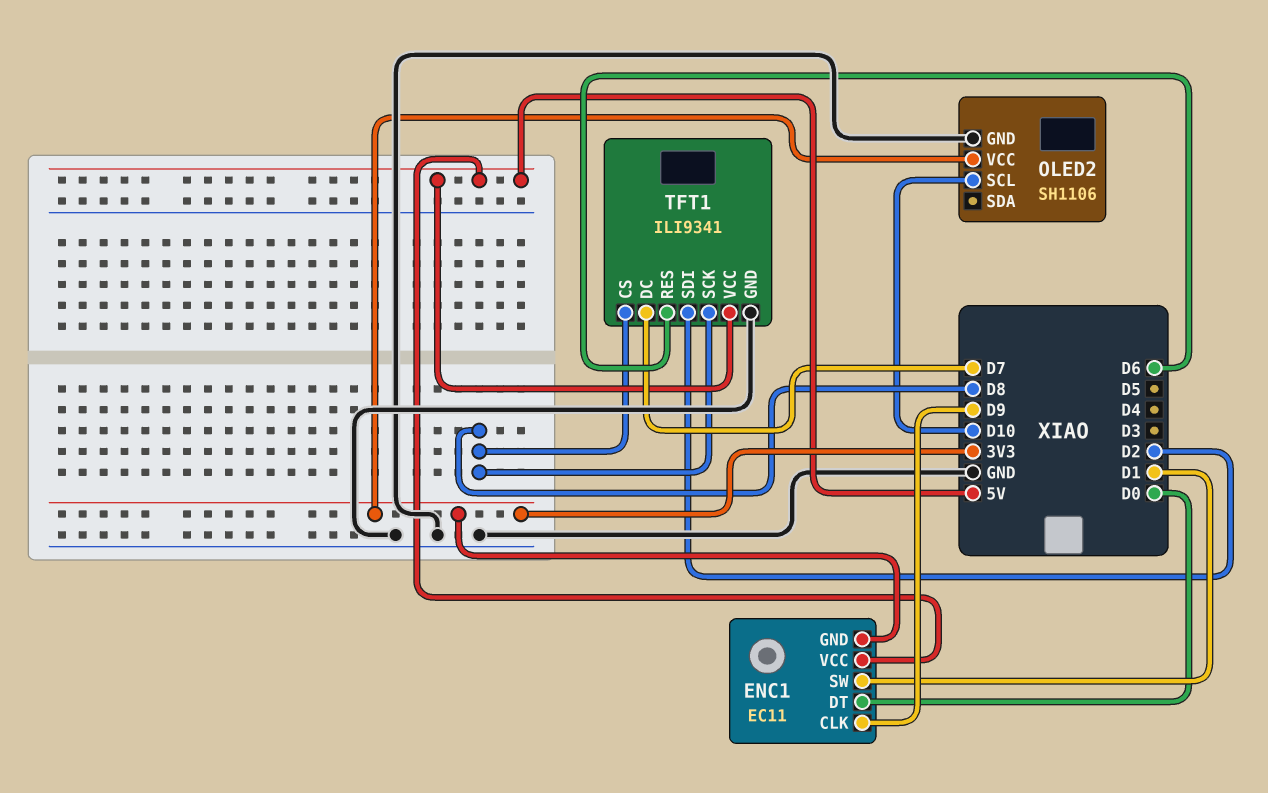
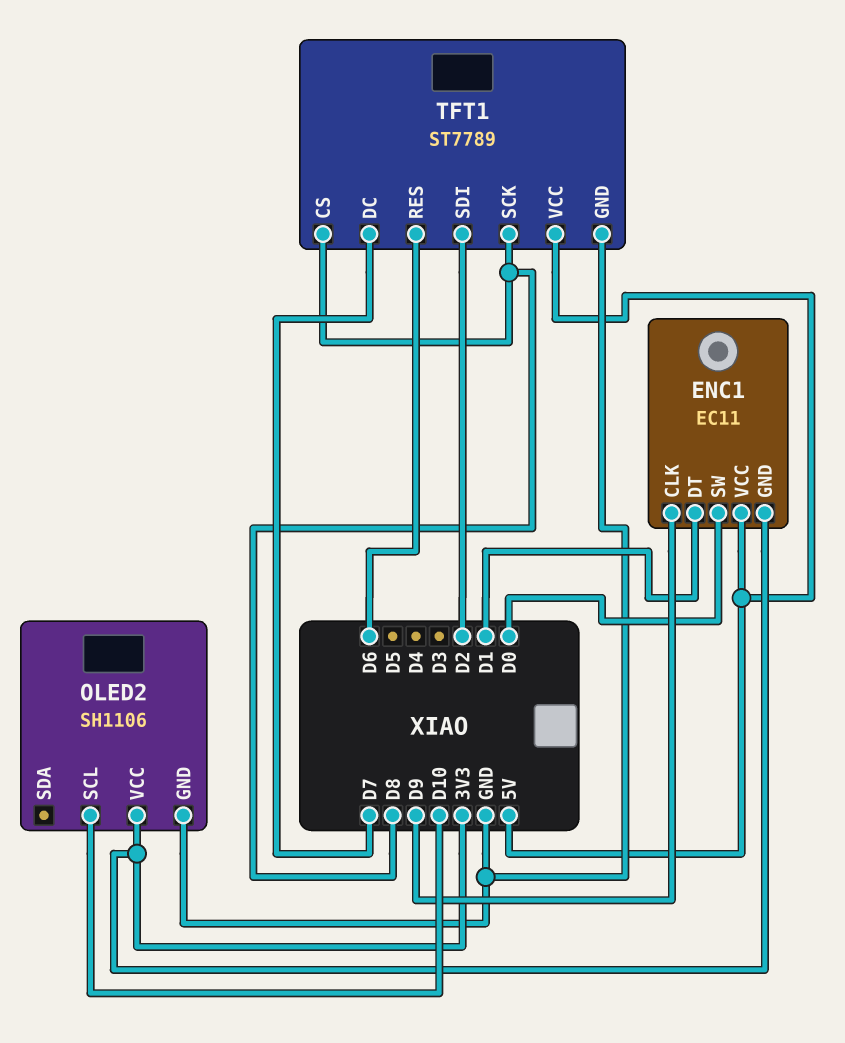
ENC1 pin DT: D0 -> D1
ENC1 pin SW: D1 -> D0
TFT1: ILI9341 -> ST7789

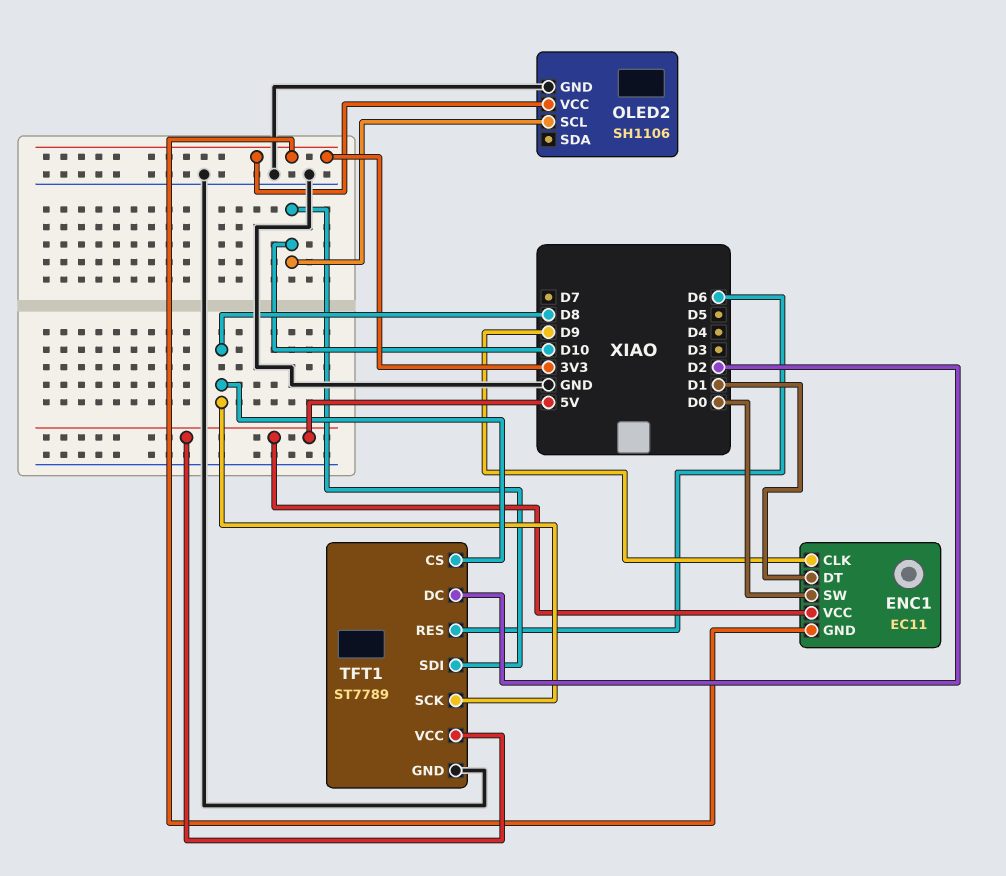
TFT1 pin DC: D7 -> D2
TFT1 pin SDI: D2 -> D10

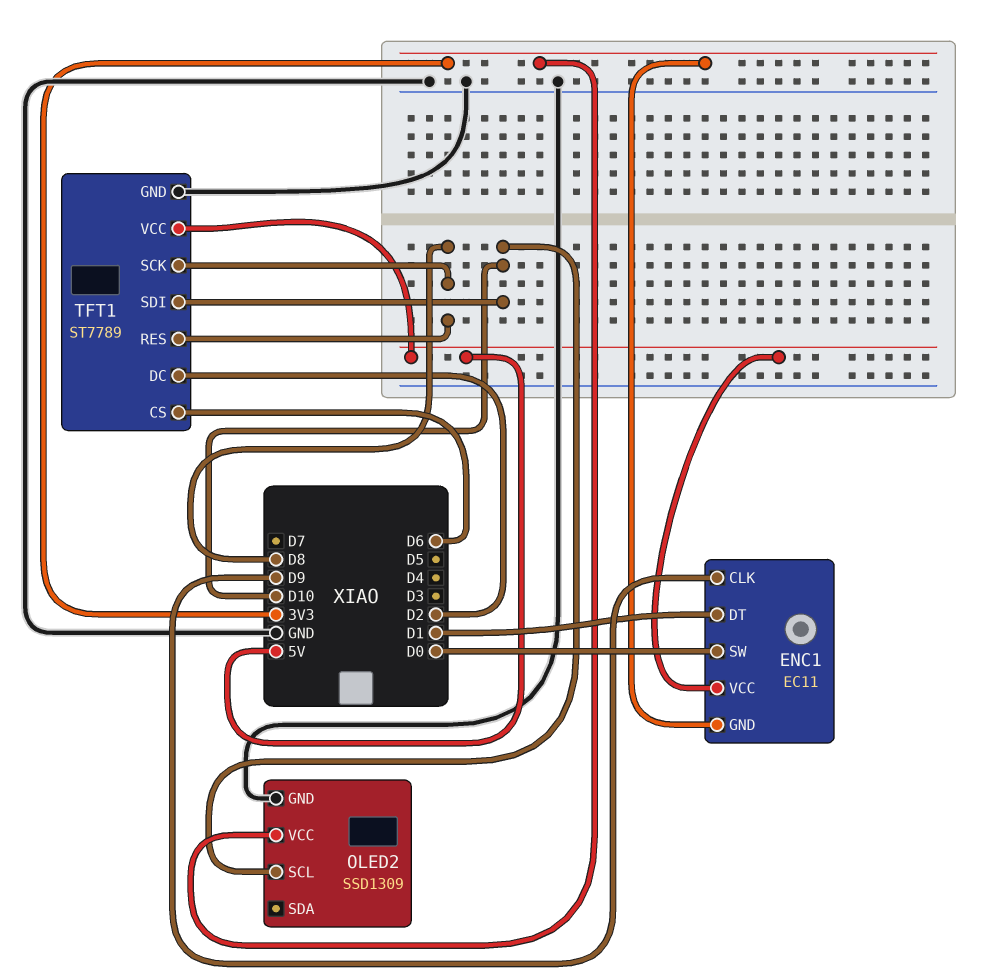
OLED2: SH1106 -> SSD1309
TFT1 pin CS: D8 -> D6
TFT1 pin RES: D6 -> D8

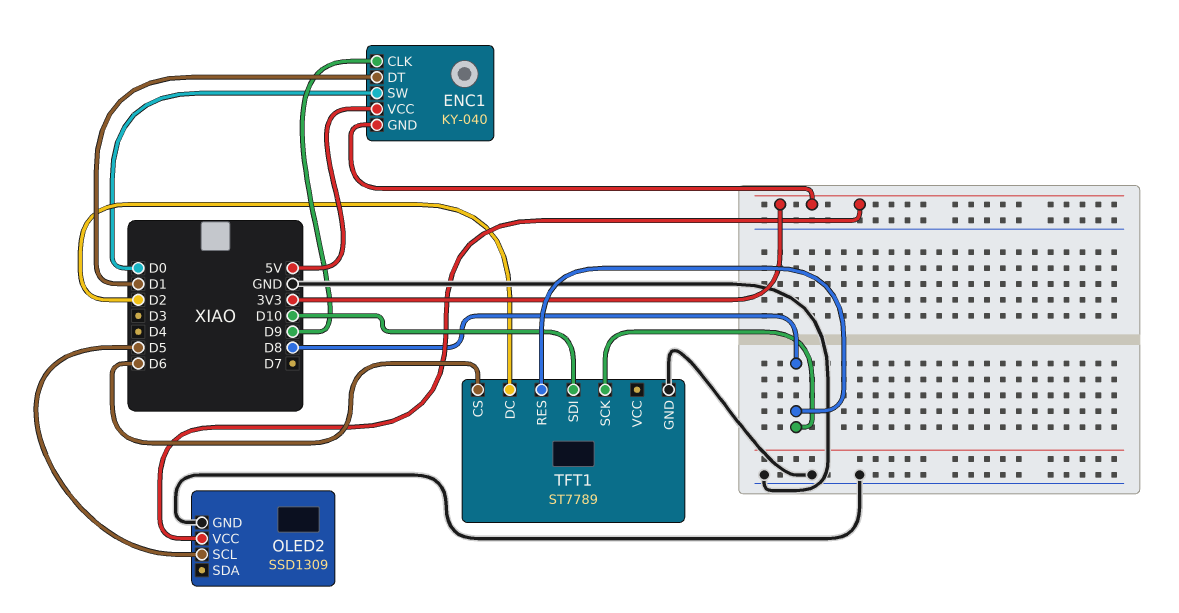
ENC1: EC11 -> KY-040
OLED2 pin SCL: D10 -> D5
TFT1 pin VCC: 5V -> none

